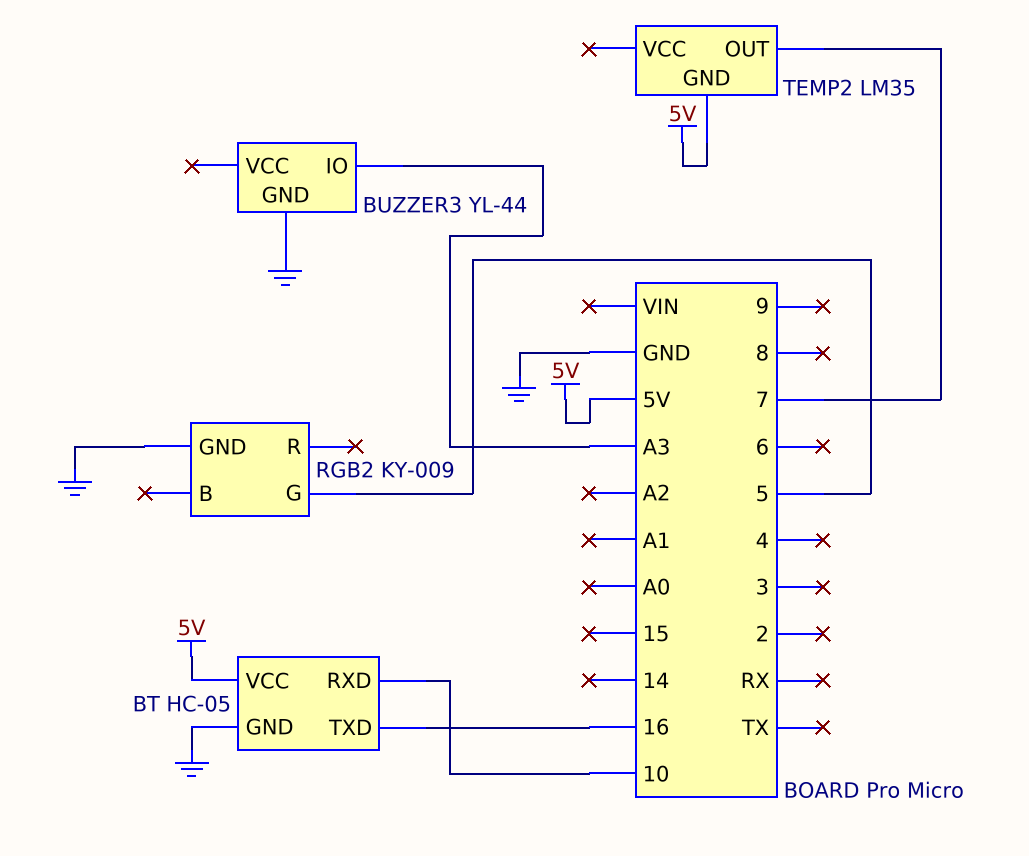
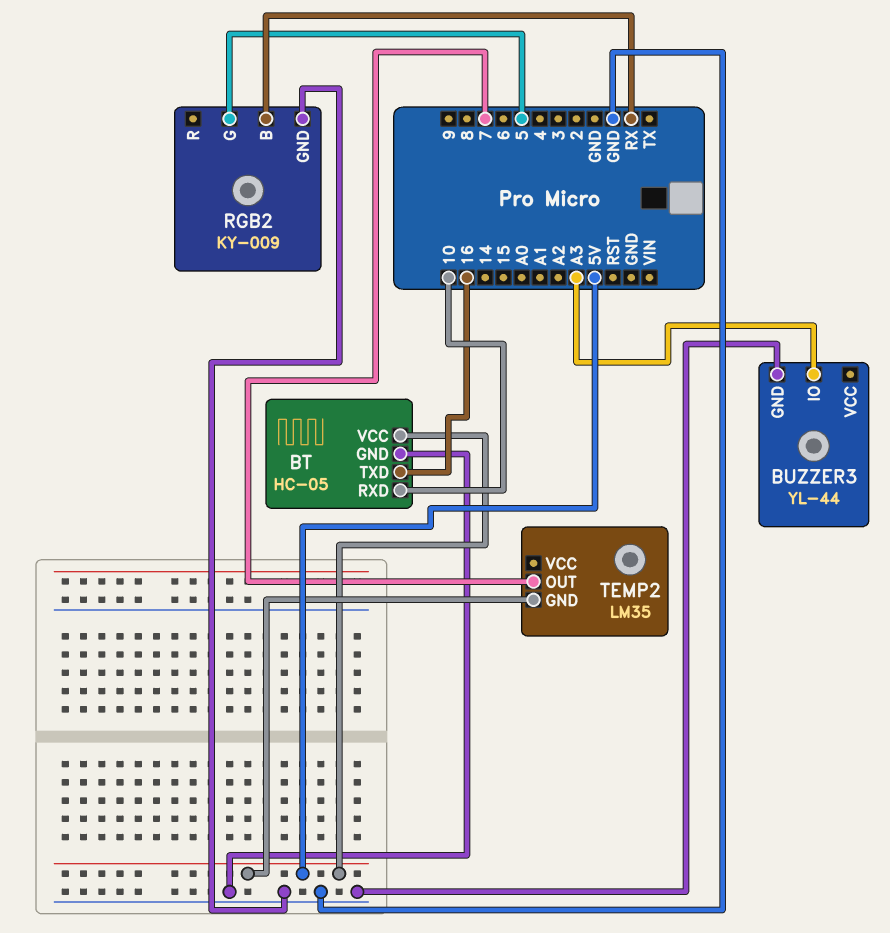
RGB2 pin B: none -> RX

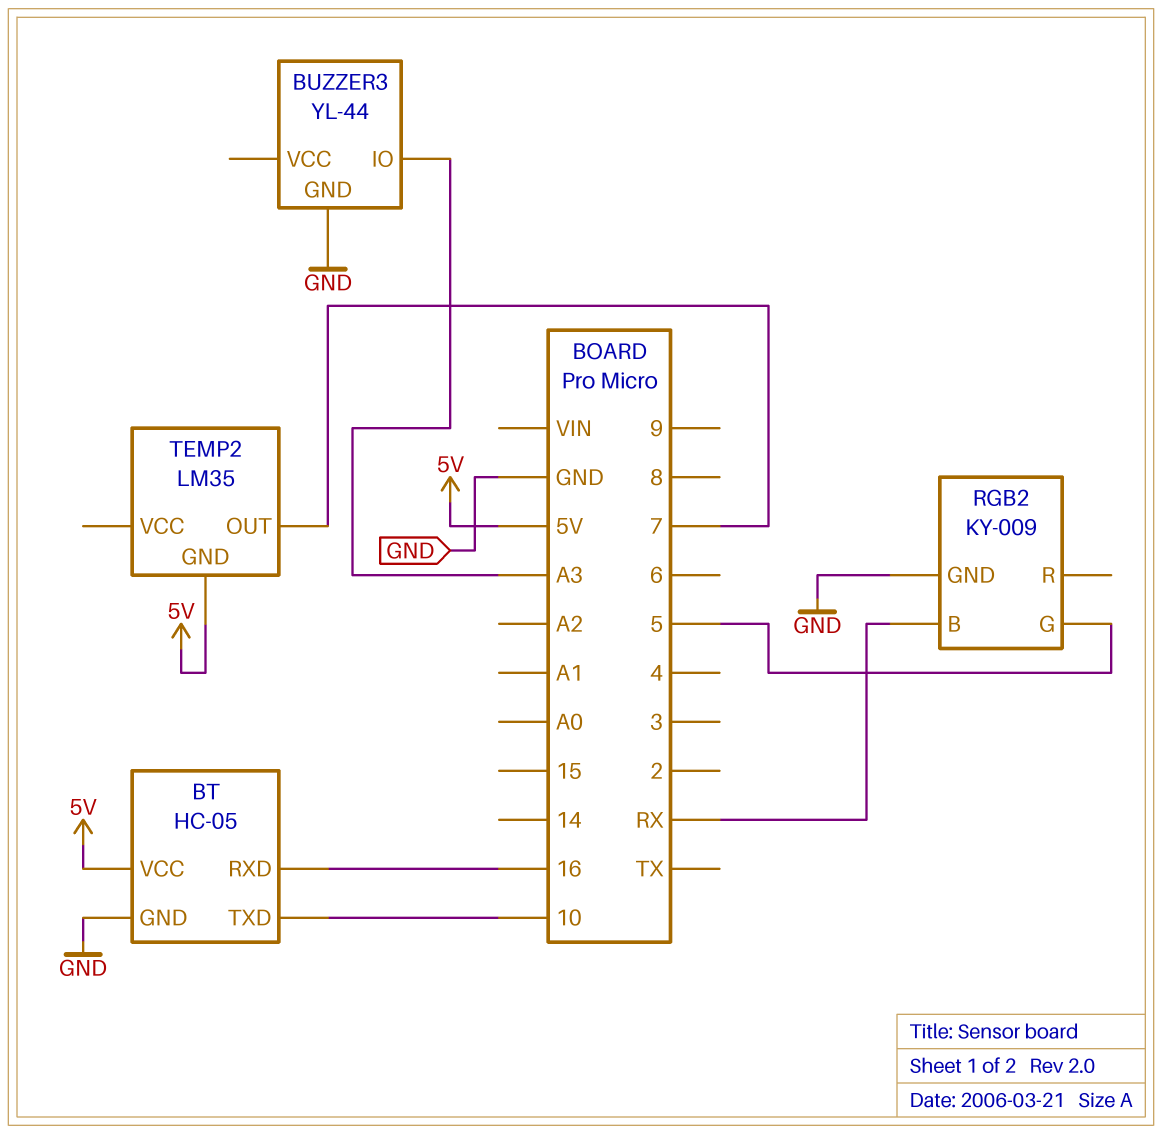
BT pin RXD: 10 -> 16
BT pin TXD: 16 -> 10

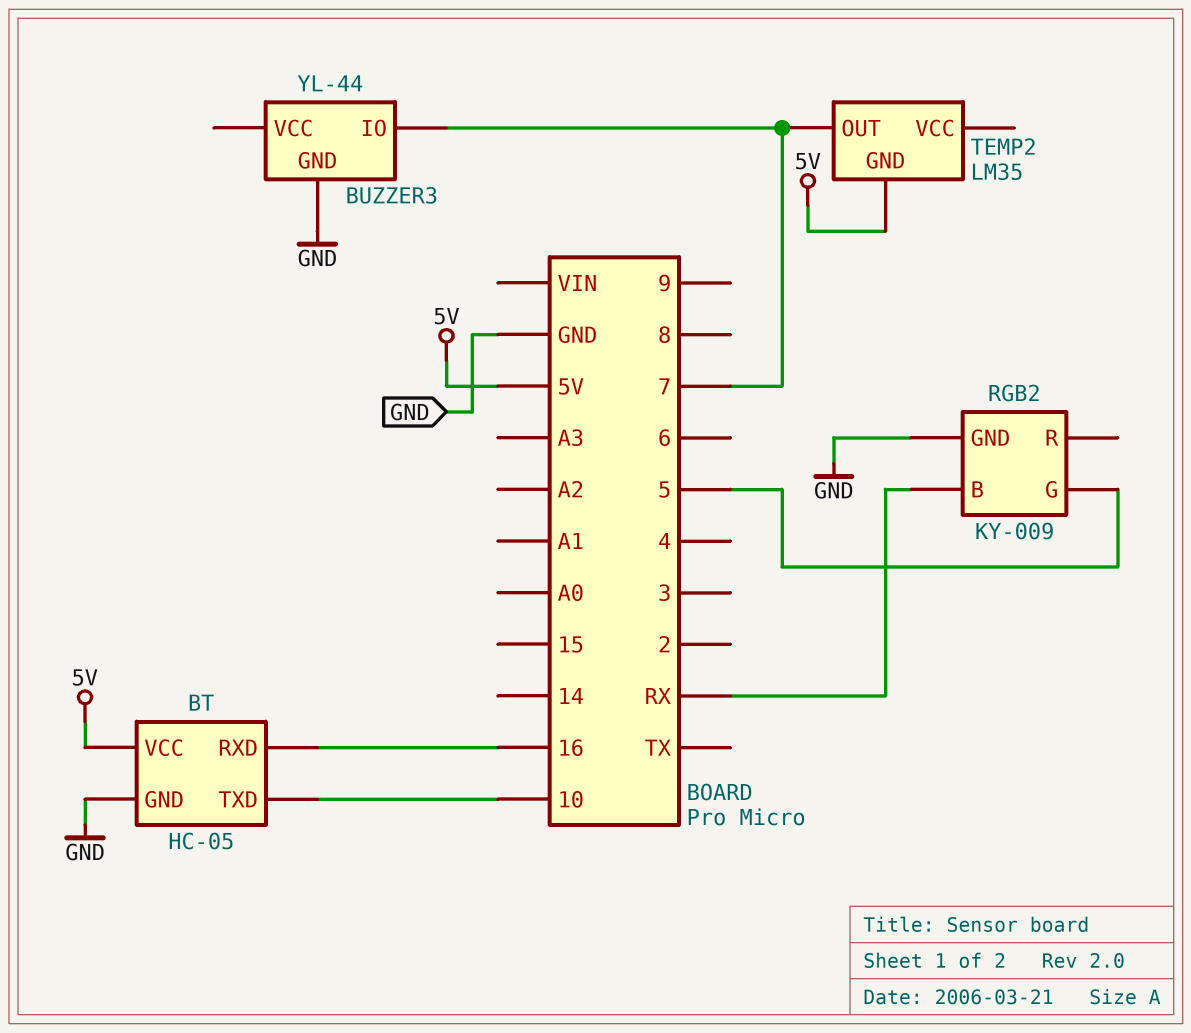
BUZZER3 pin IO: A3 -> 7

